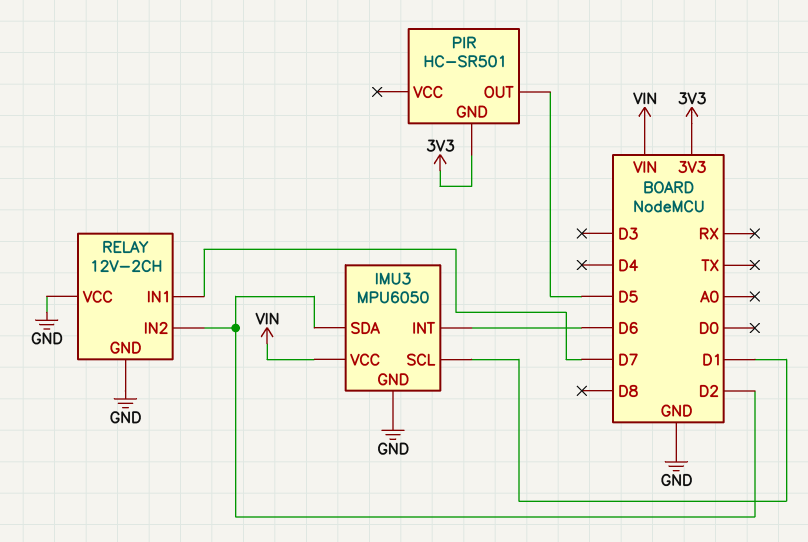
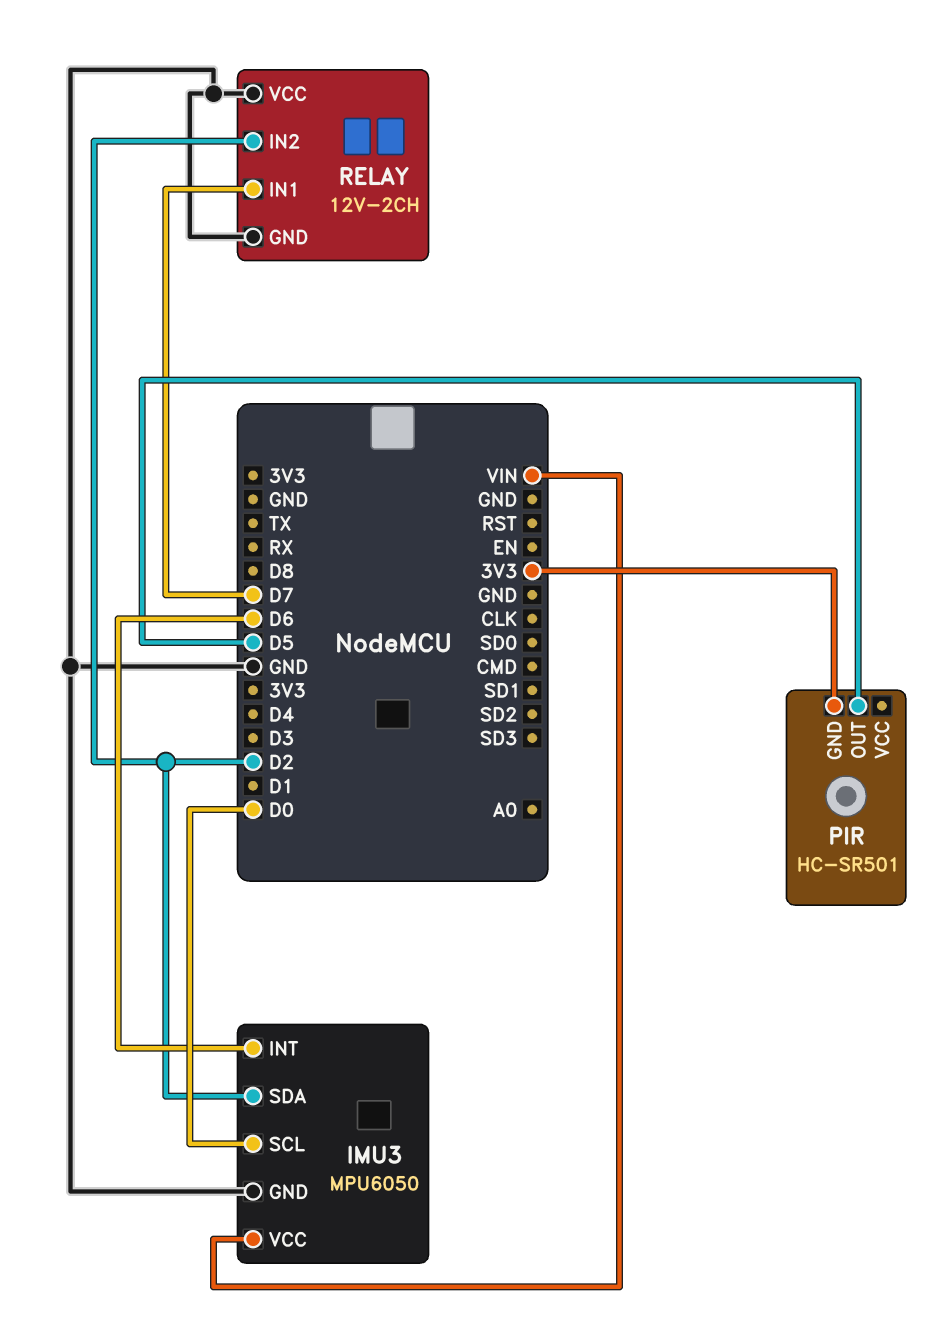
IMU3 pin SCL: D1 -> D0

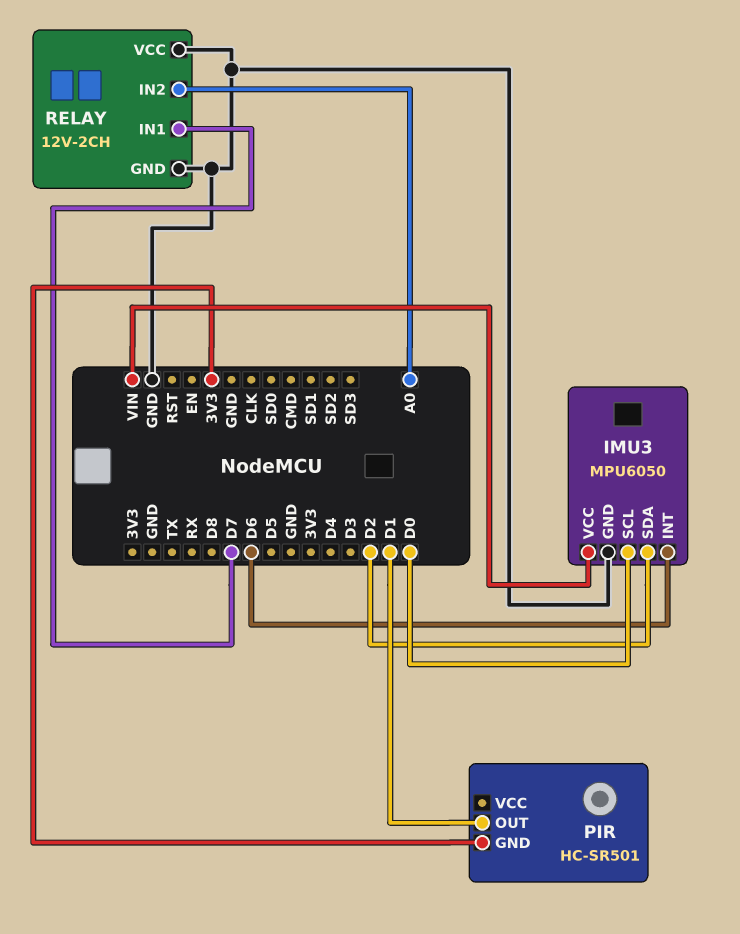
PIR pin OUT: D5 -> D1
RELAY pin IN2: D2 -> A0

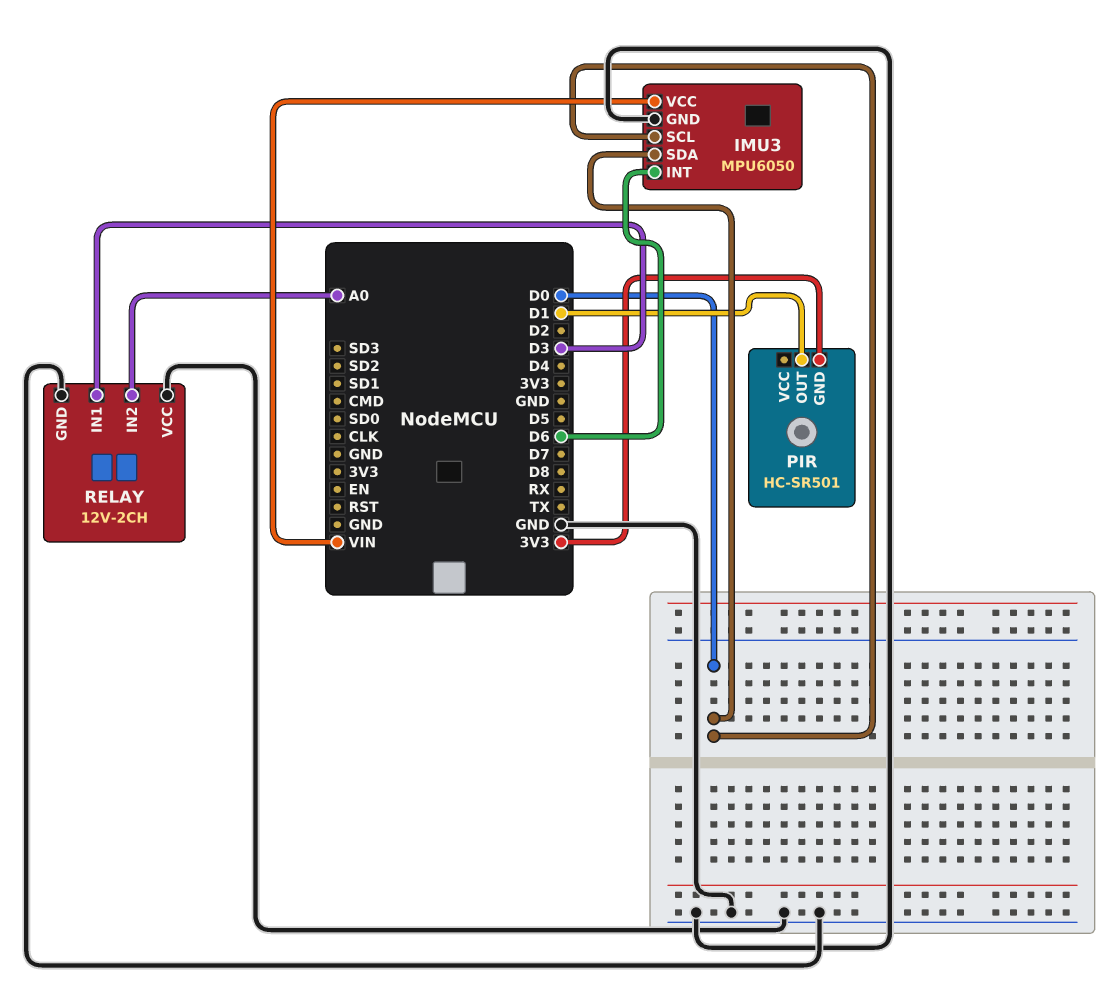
IMU3 pin SDA: D2 -> D0
RELAY pin IN1: D7 -> D3

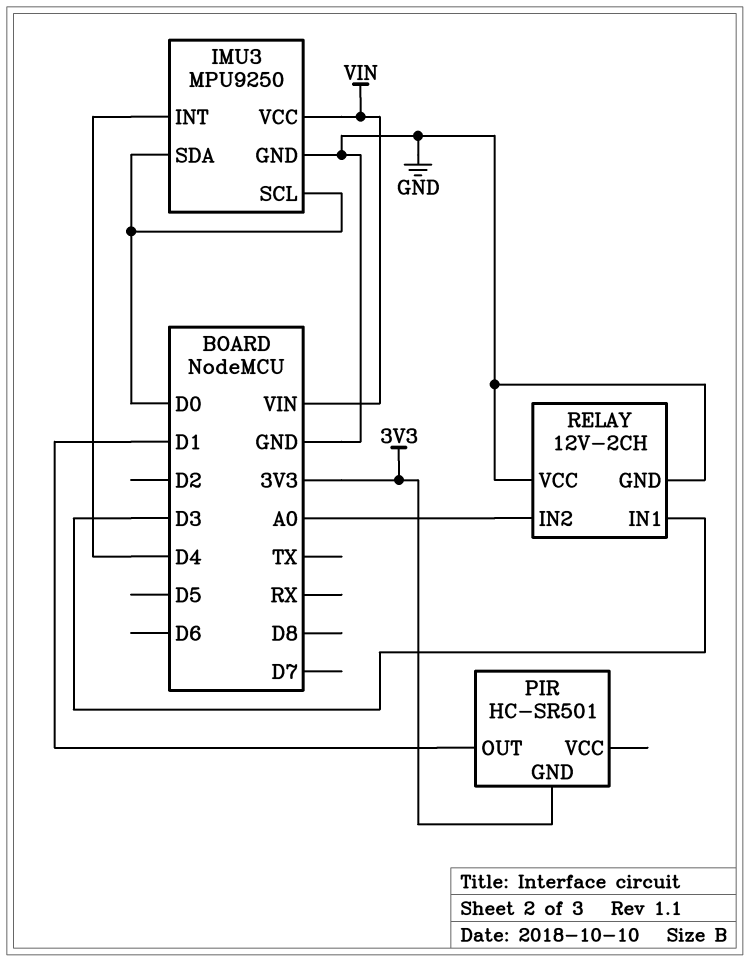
IMU3: MPU6050 -> MPU9250
IMU3 pin INT: D6 -> D4

